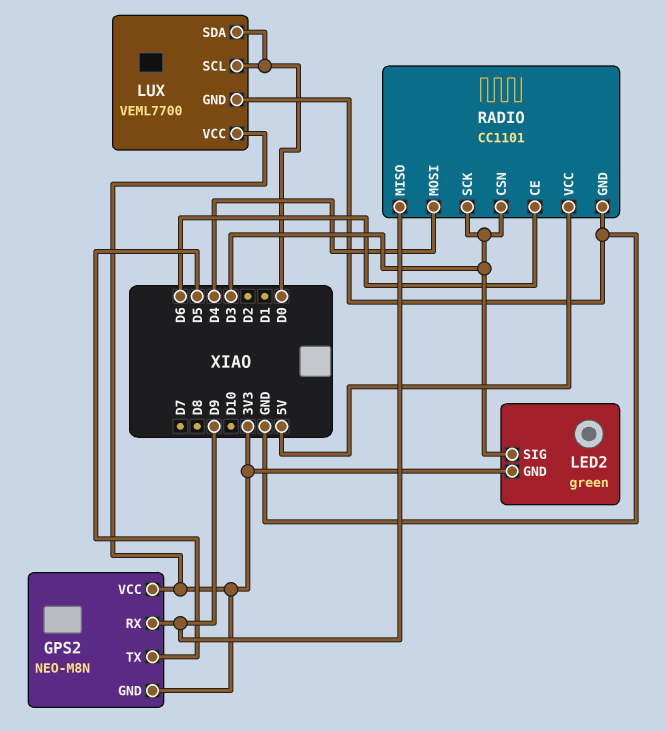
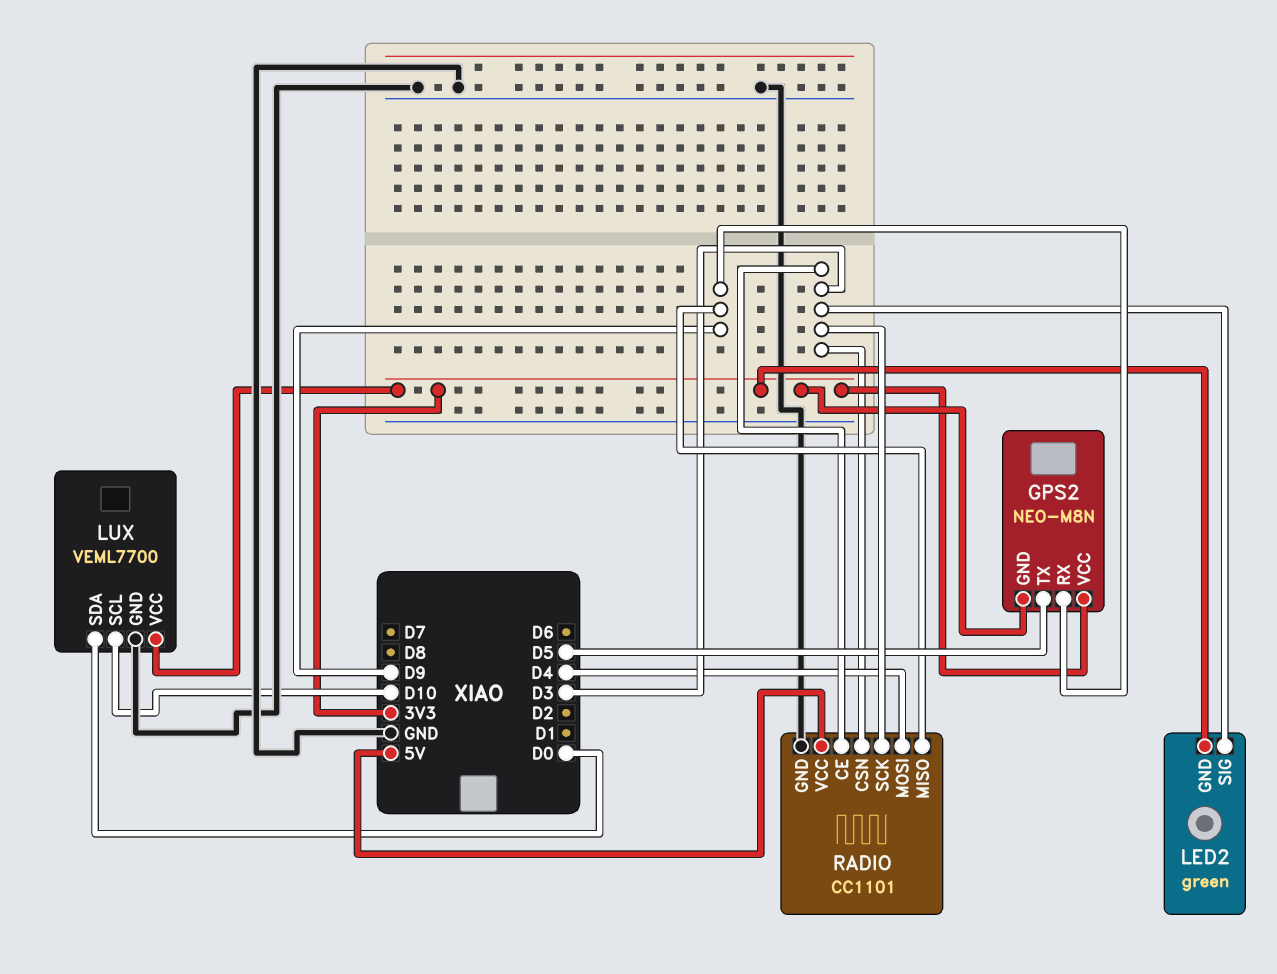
LUX pin SCL: D0 -> D10
RADIO pin CE: D6 -> D3

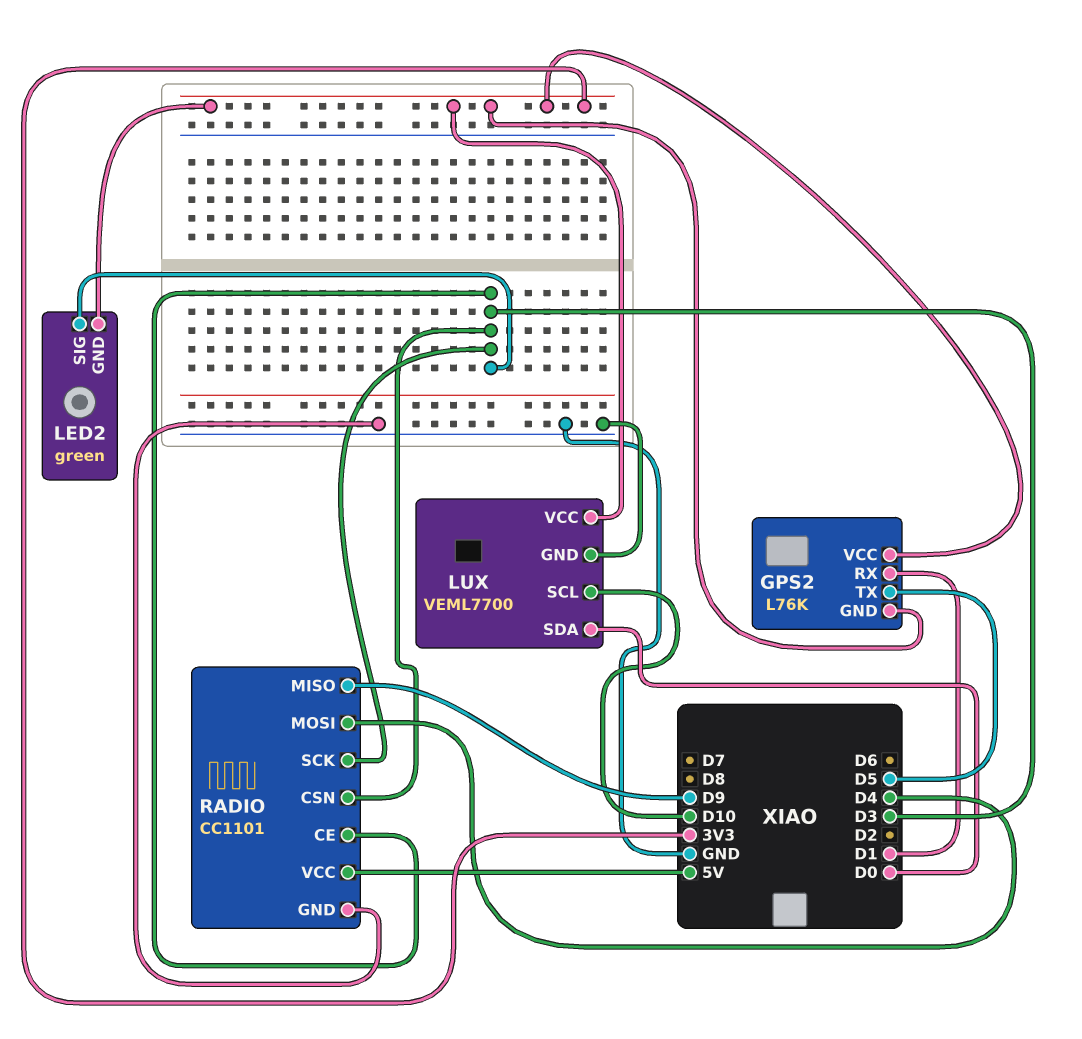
GPS2: NEO-M8N -> L76K
GPS2 pin RX: D9 -> D1

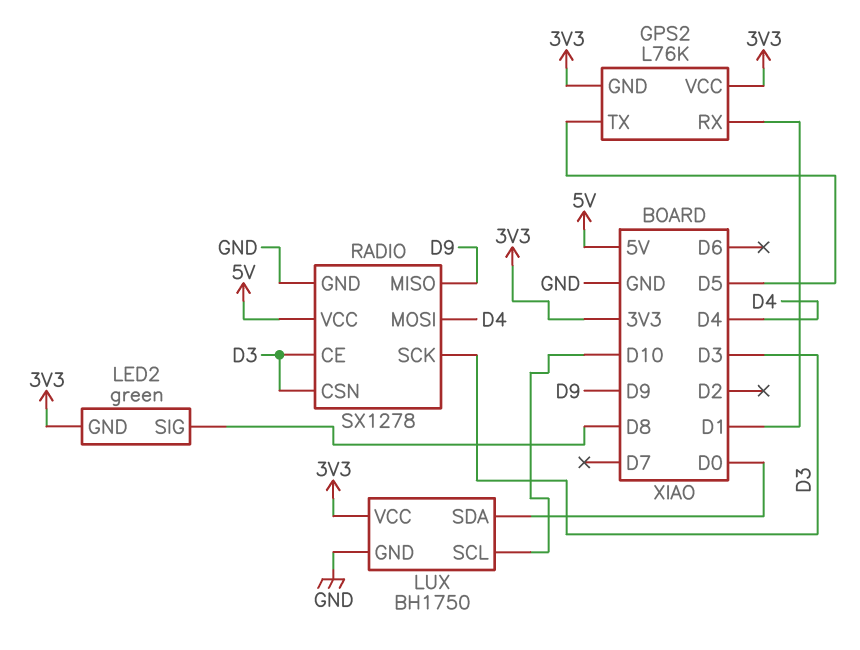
LED2 pin SIG: D3 -> D8
LUX: VEML7700 -> BH1750
RADIO: CC1101 -> SX1278

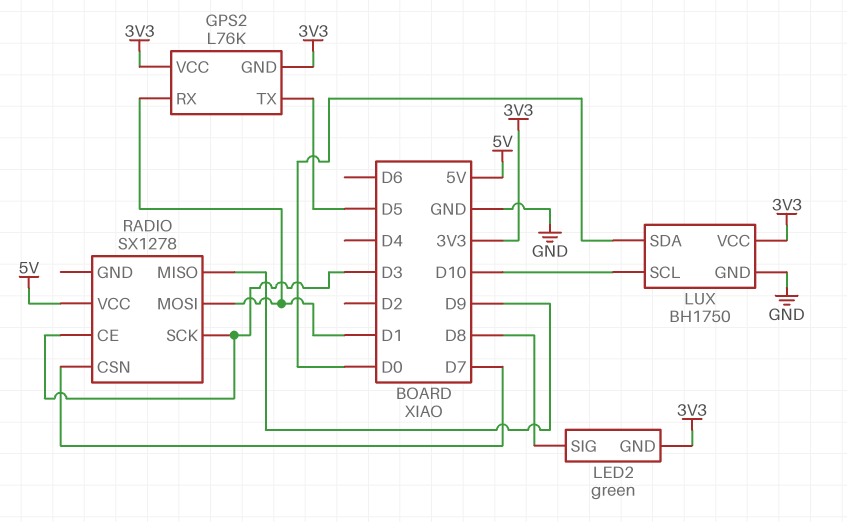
RADIO pin CSN: D3 -> D7
RADIO pin GND: GND -> none
RADIO pin MOSI: D4 -> D1

